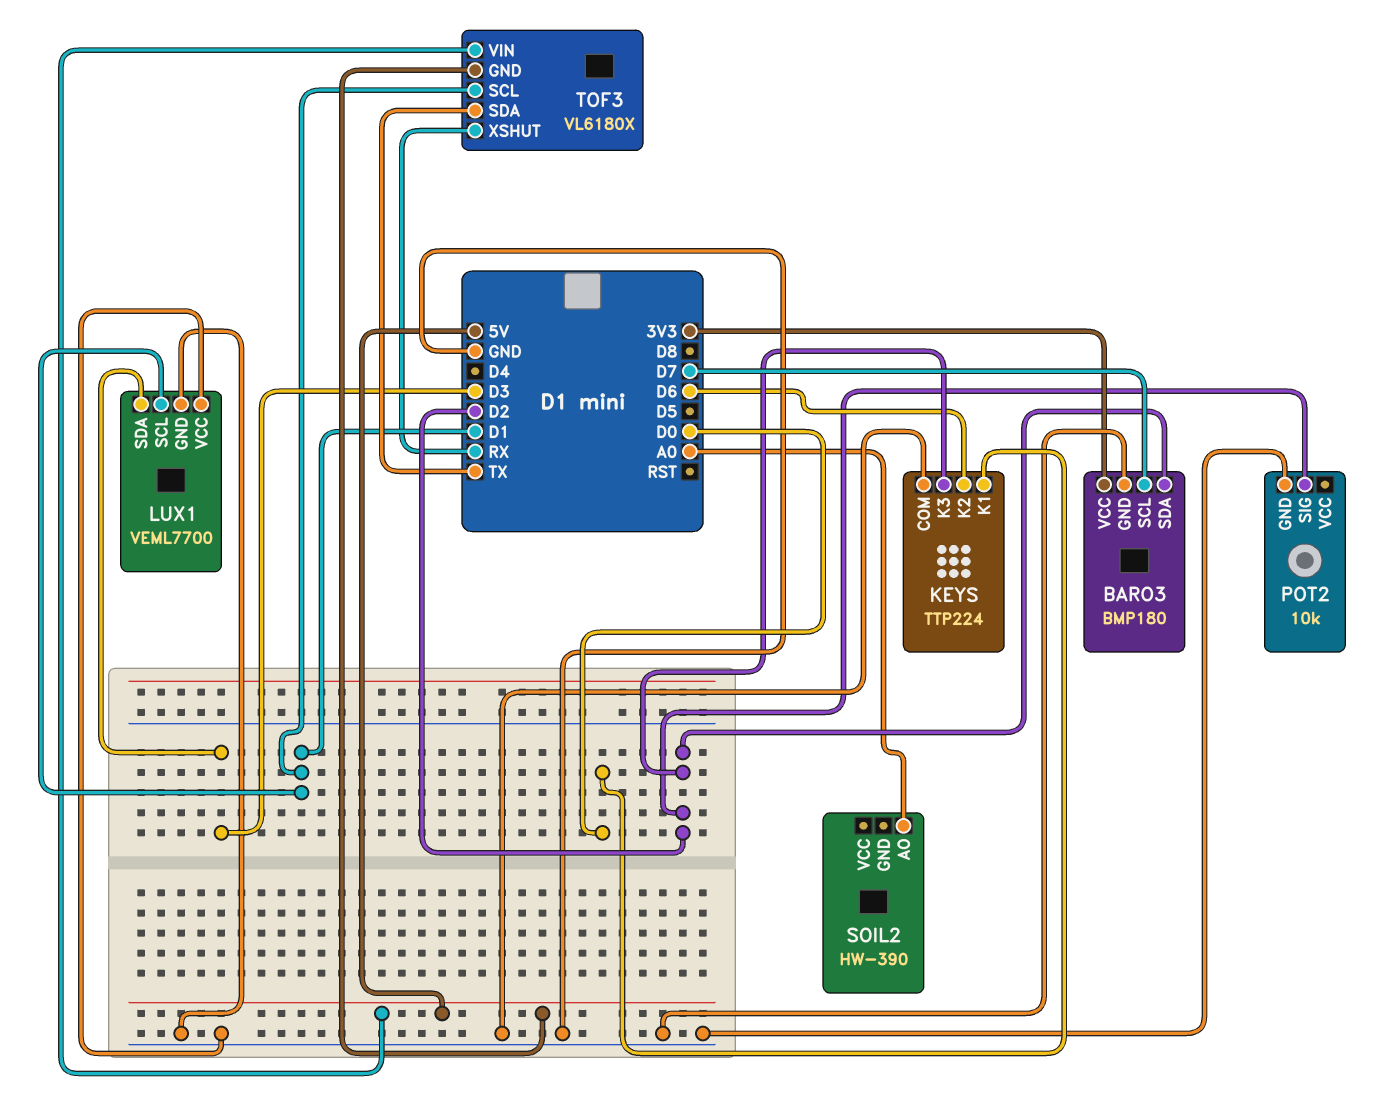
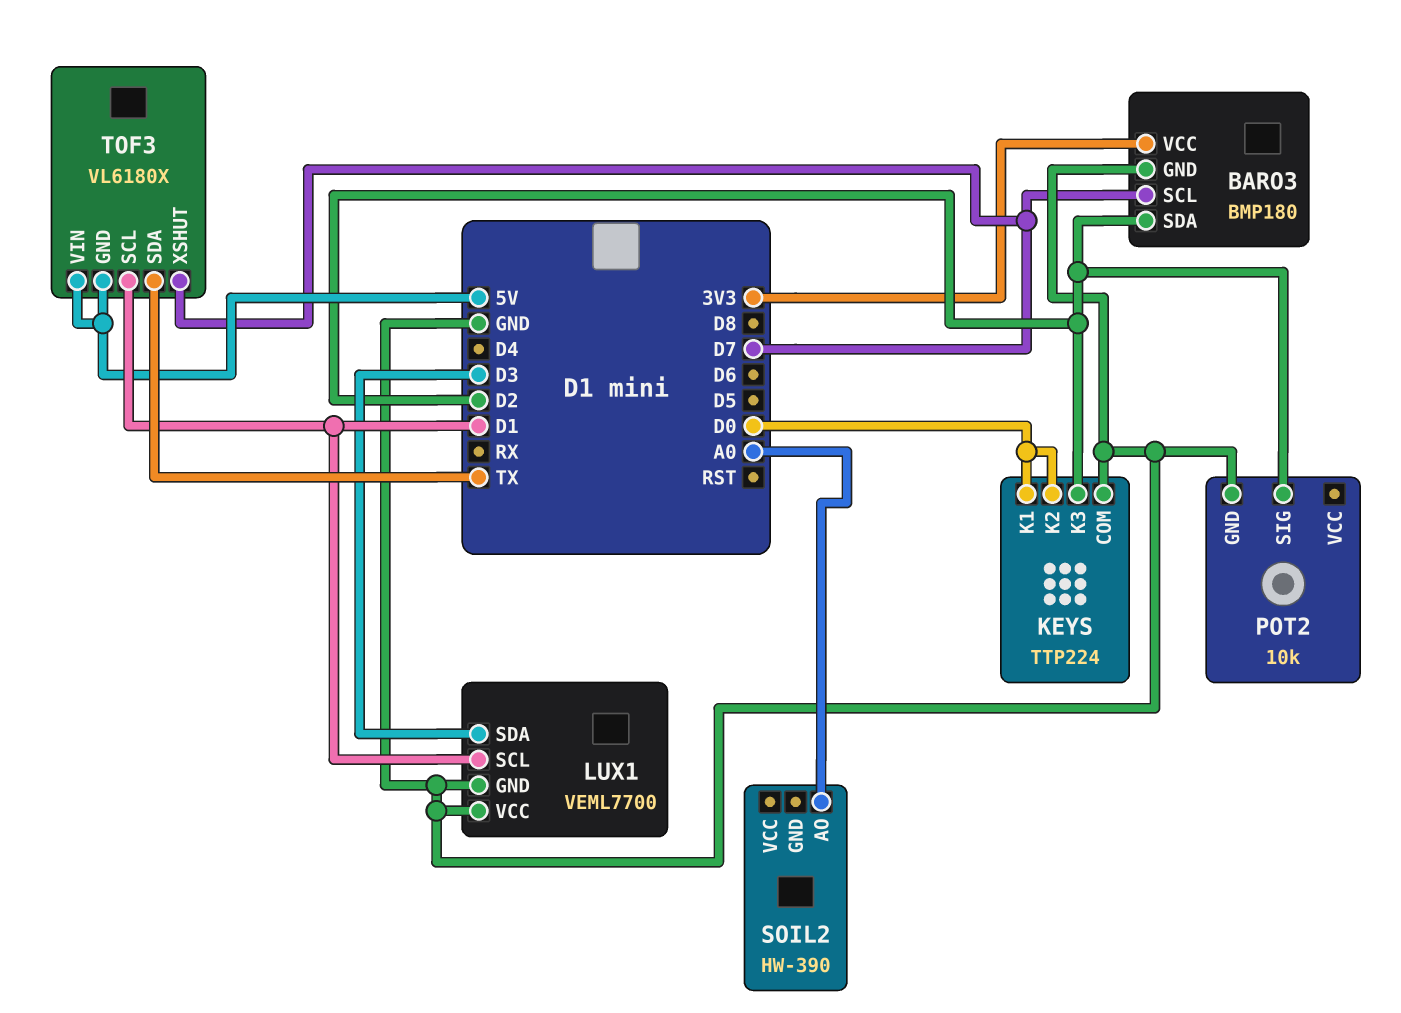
KEYS pin K2: D6 -> D0
TOF3 pin XSHUT: RX -> D7

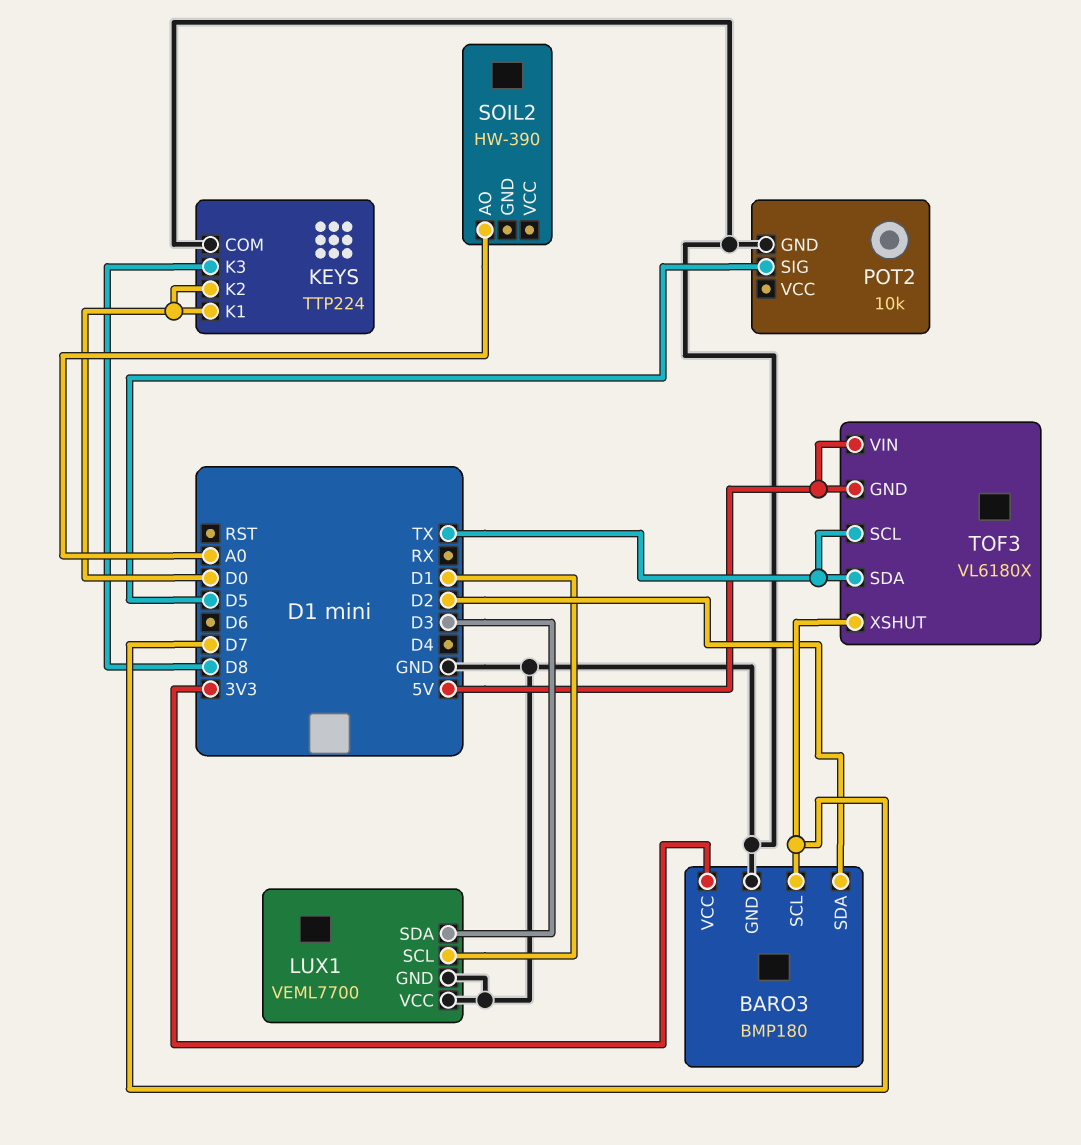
KEYS pin K3: D2 -> D8
POT2 pin SIG: D2 -> D5
TOF3 pin SCL: D1 -> TX

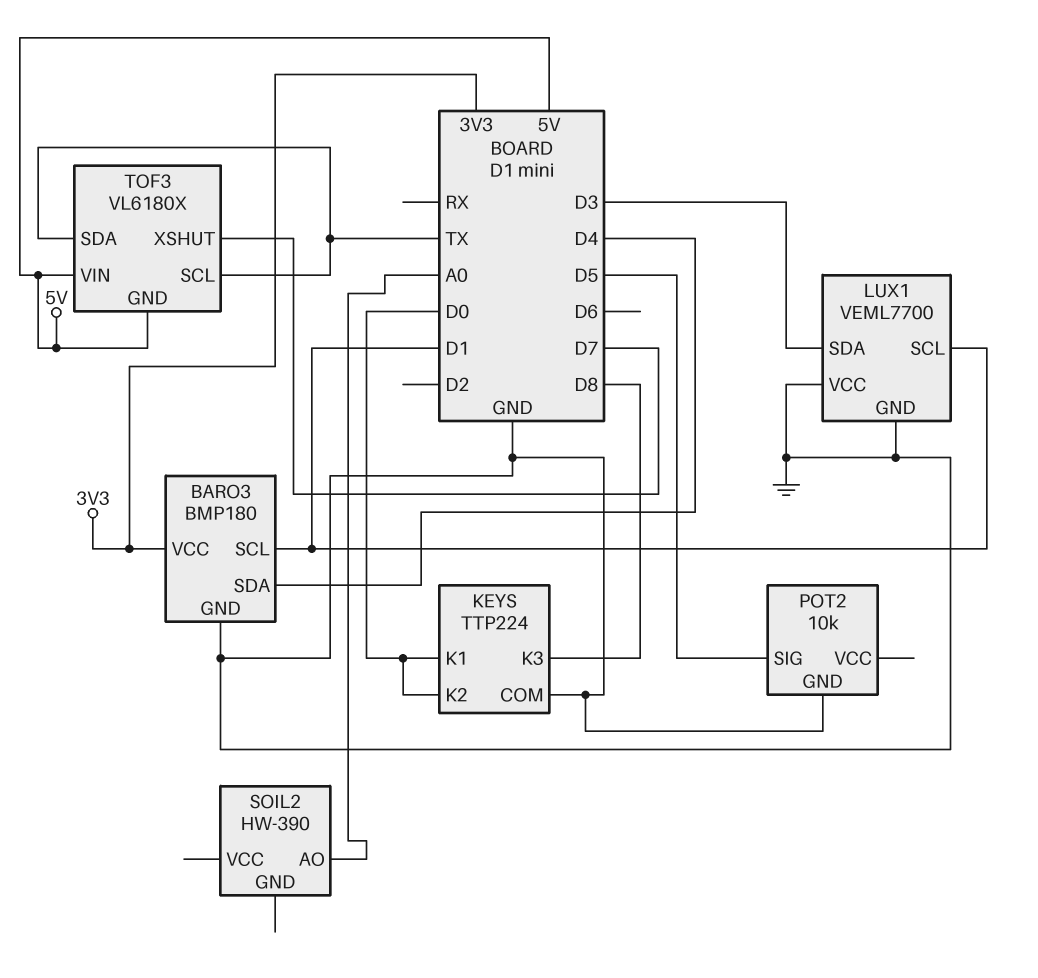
BARO3 pin SCL: D7 -> D1
BARO3 pin SDA: D2 -> D4

